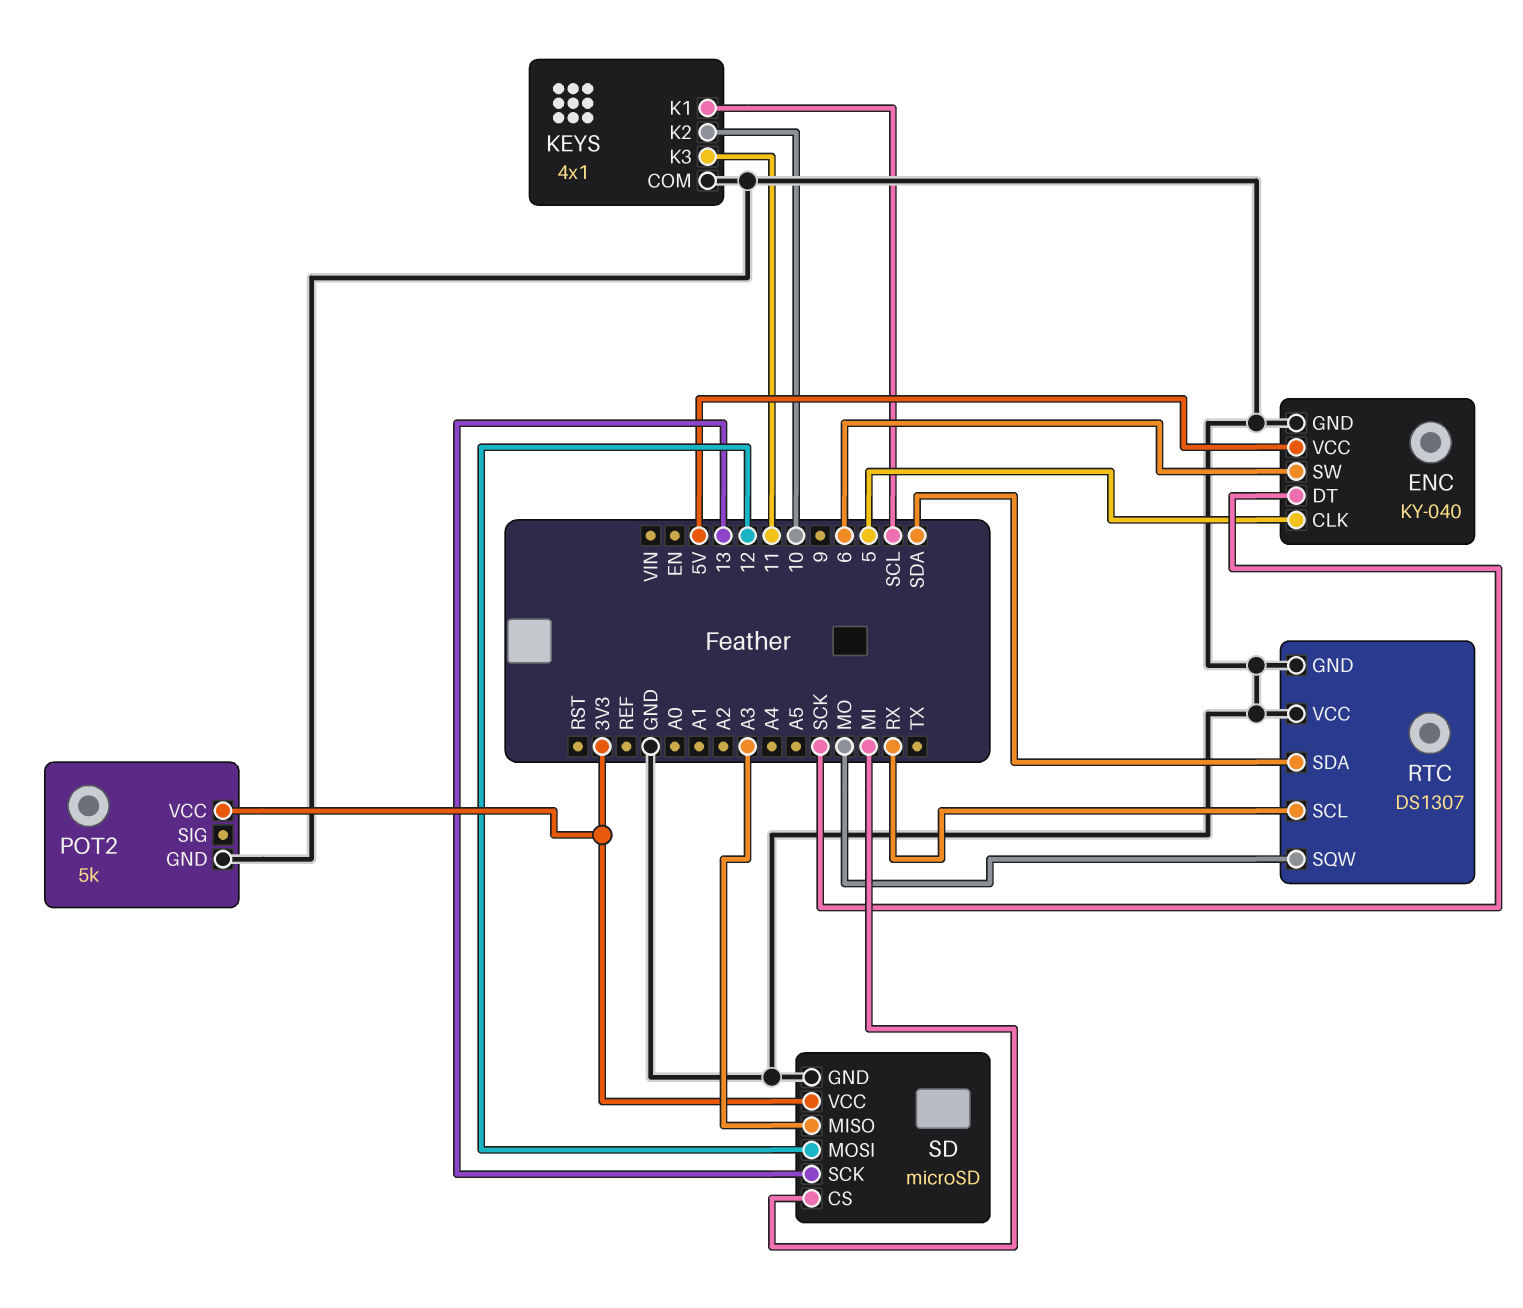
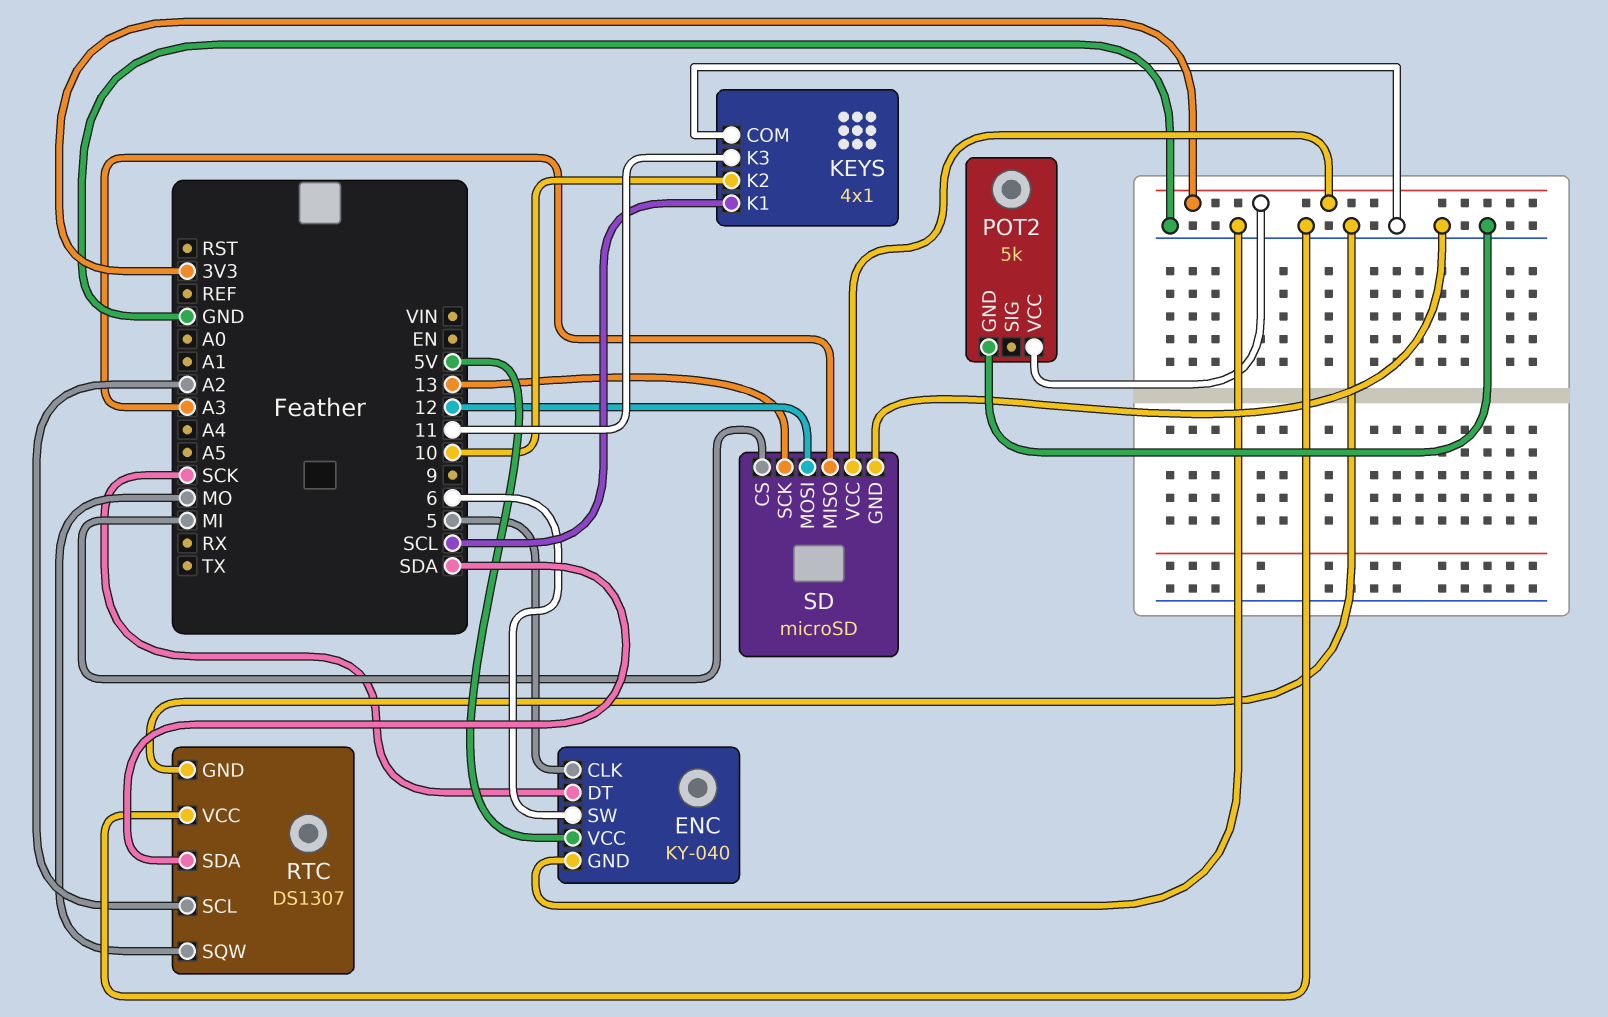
RTC pin SCL: RX -> A2

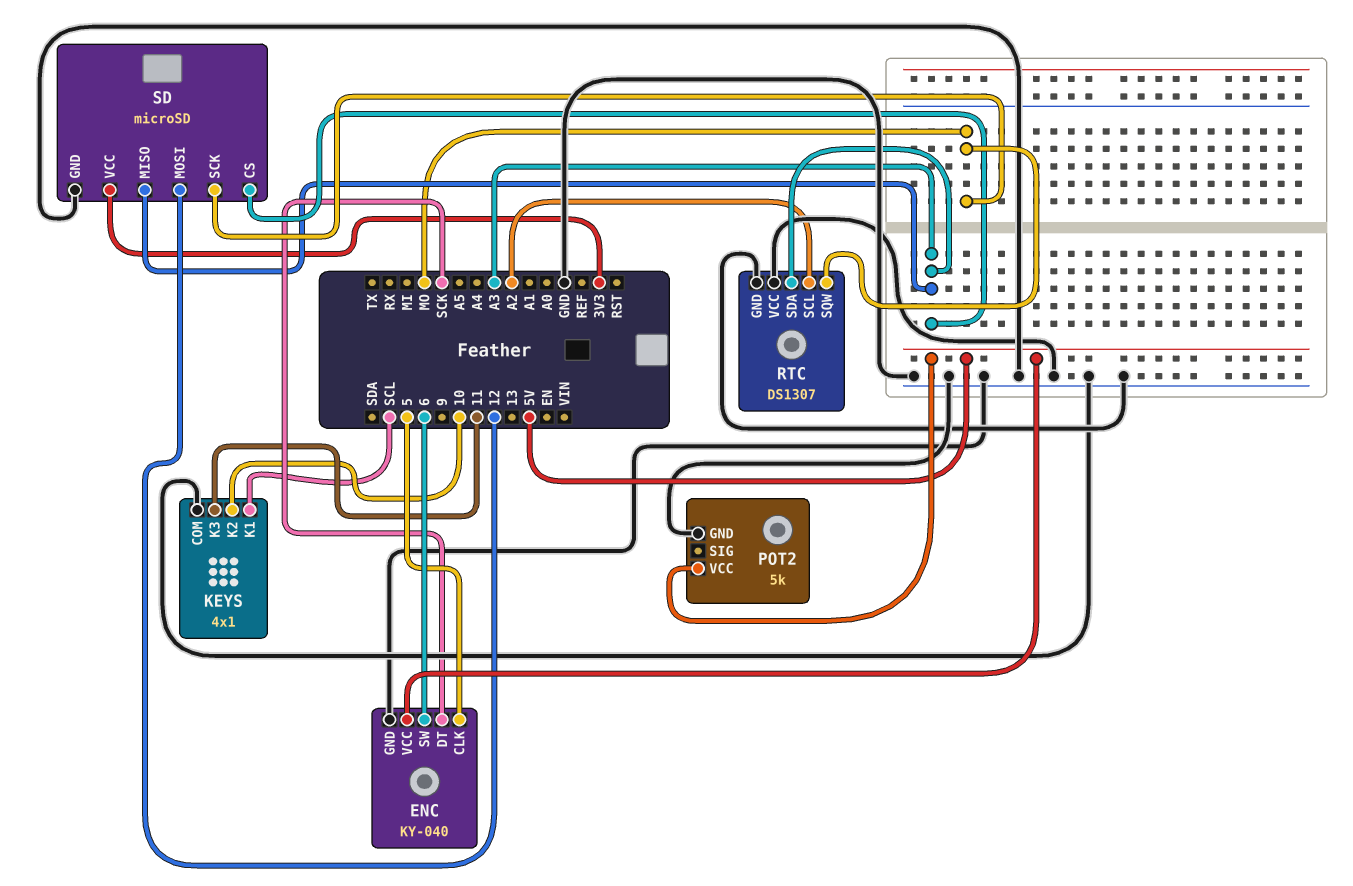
POT2 pin VCC: 3V3 -> 5V
RTC pin SDA: SDA -> A3
SD pin CS: MI -> A3
SD pin SCK: 13 -> MO

